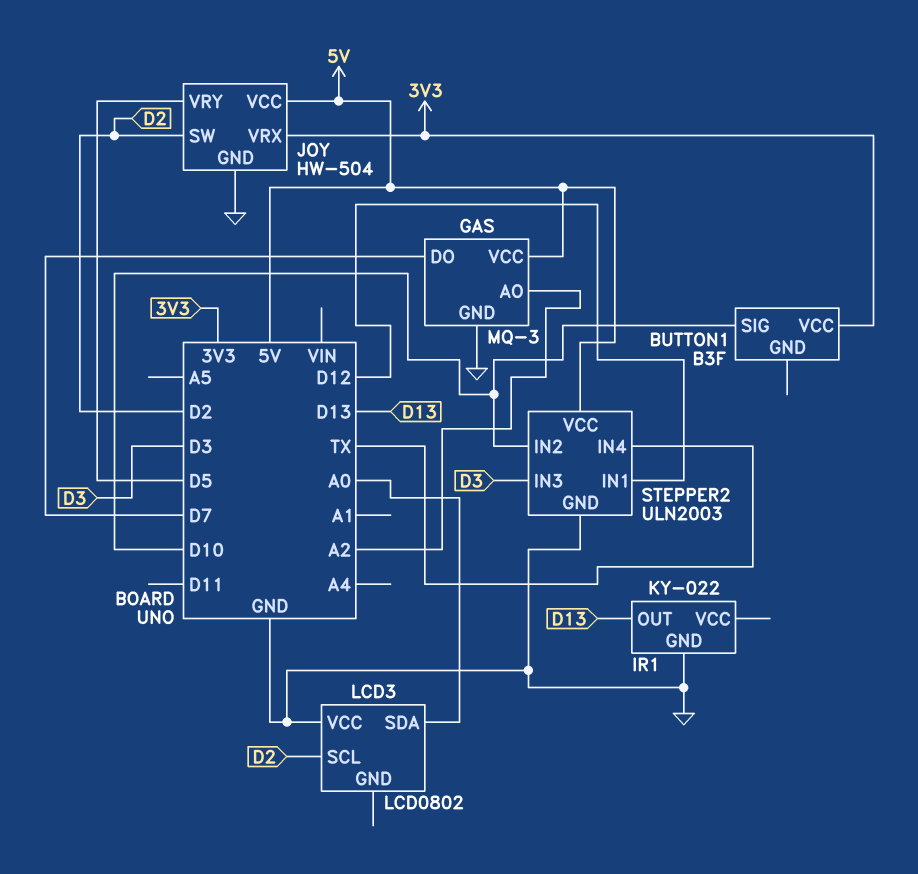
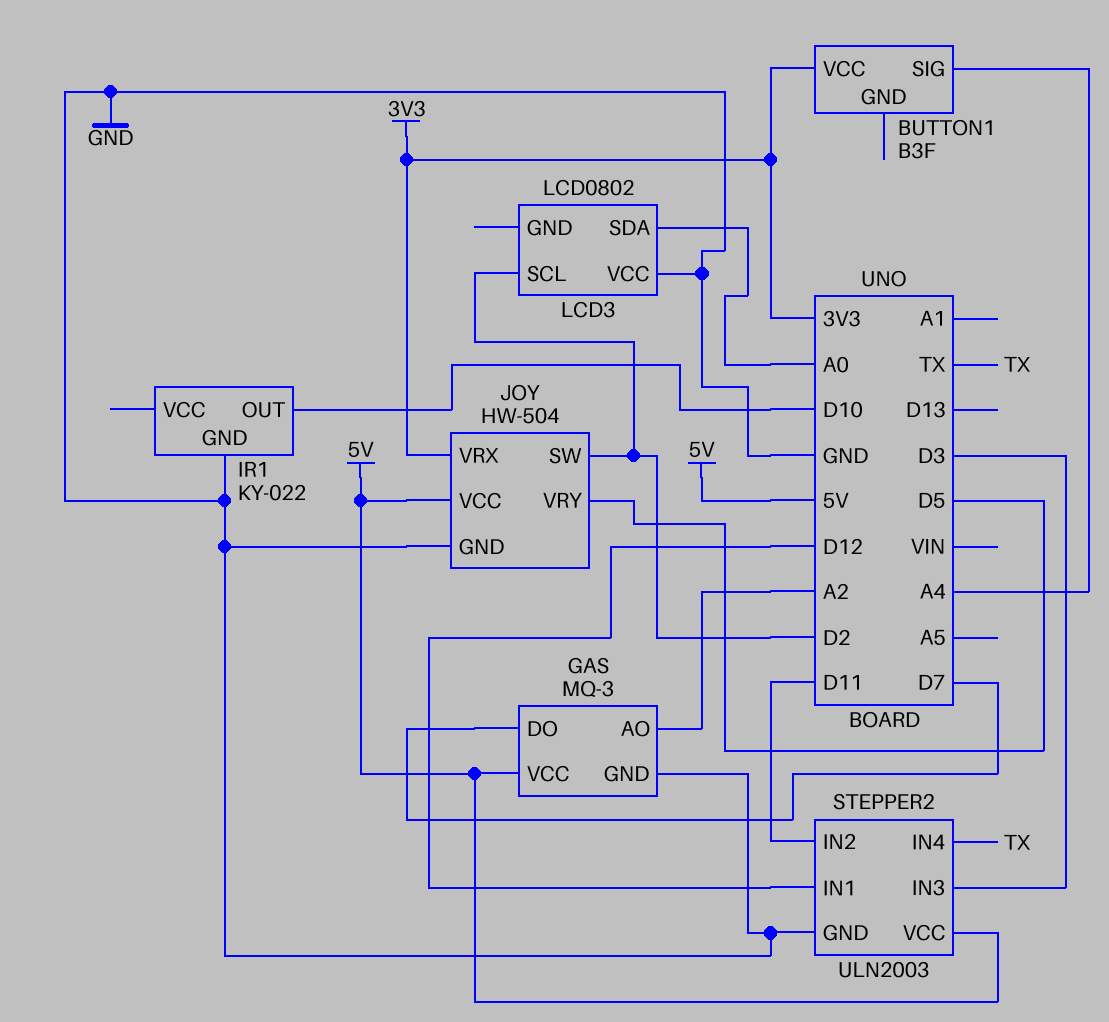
BUTTON1 pin SIG: D10 -> A4
IR1 pin OUT: D13 -> D10
STEPPER2 pin IN2: D10 -> D11

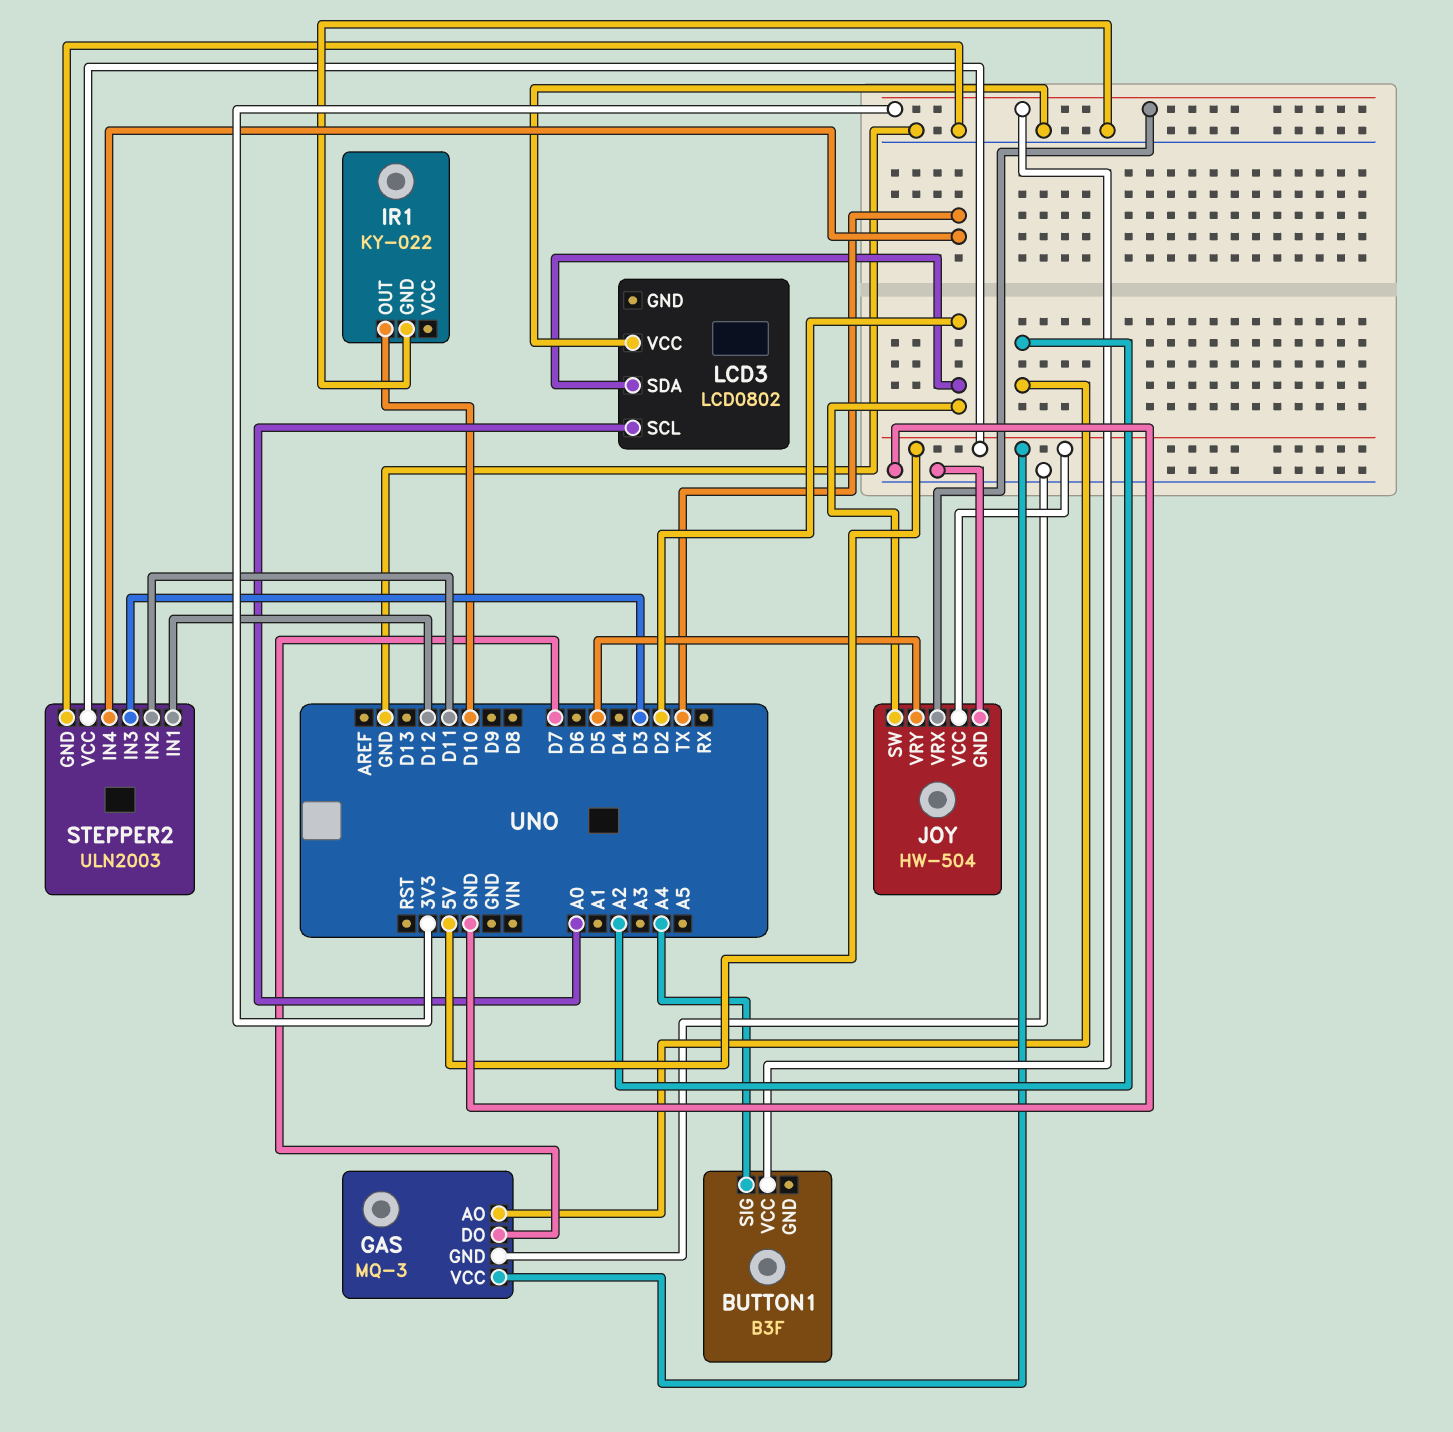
LCD3 pin SCL: D2 -> A0
LCD3 pin SDA: A0 -> D2

